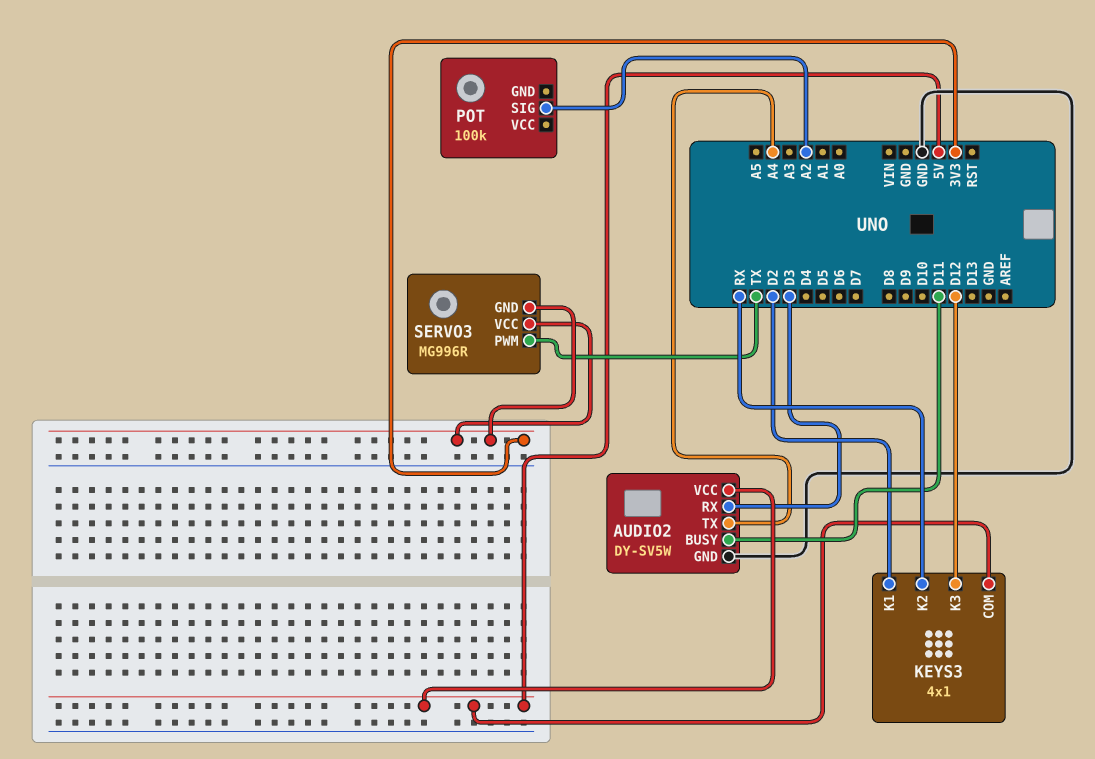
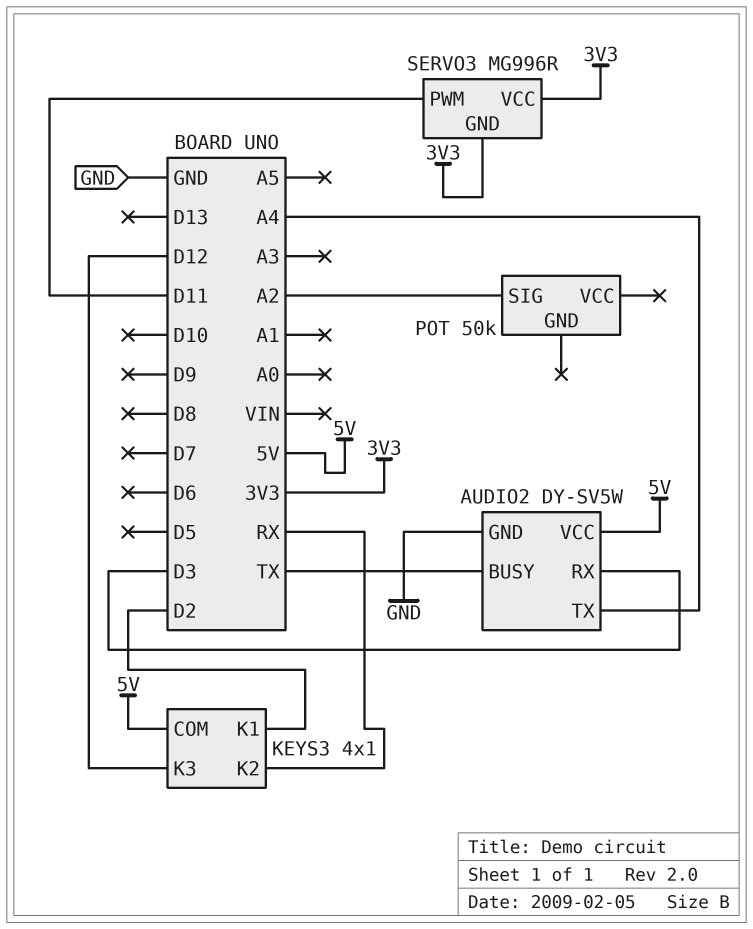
AUDIO2 pin BUSY: D11 -> TX
POT: 100k -> 50k
SERVO3 pin PWM: TX -> D11

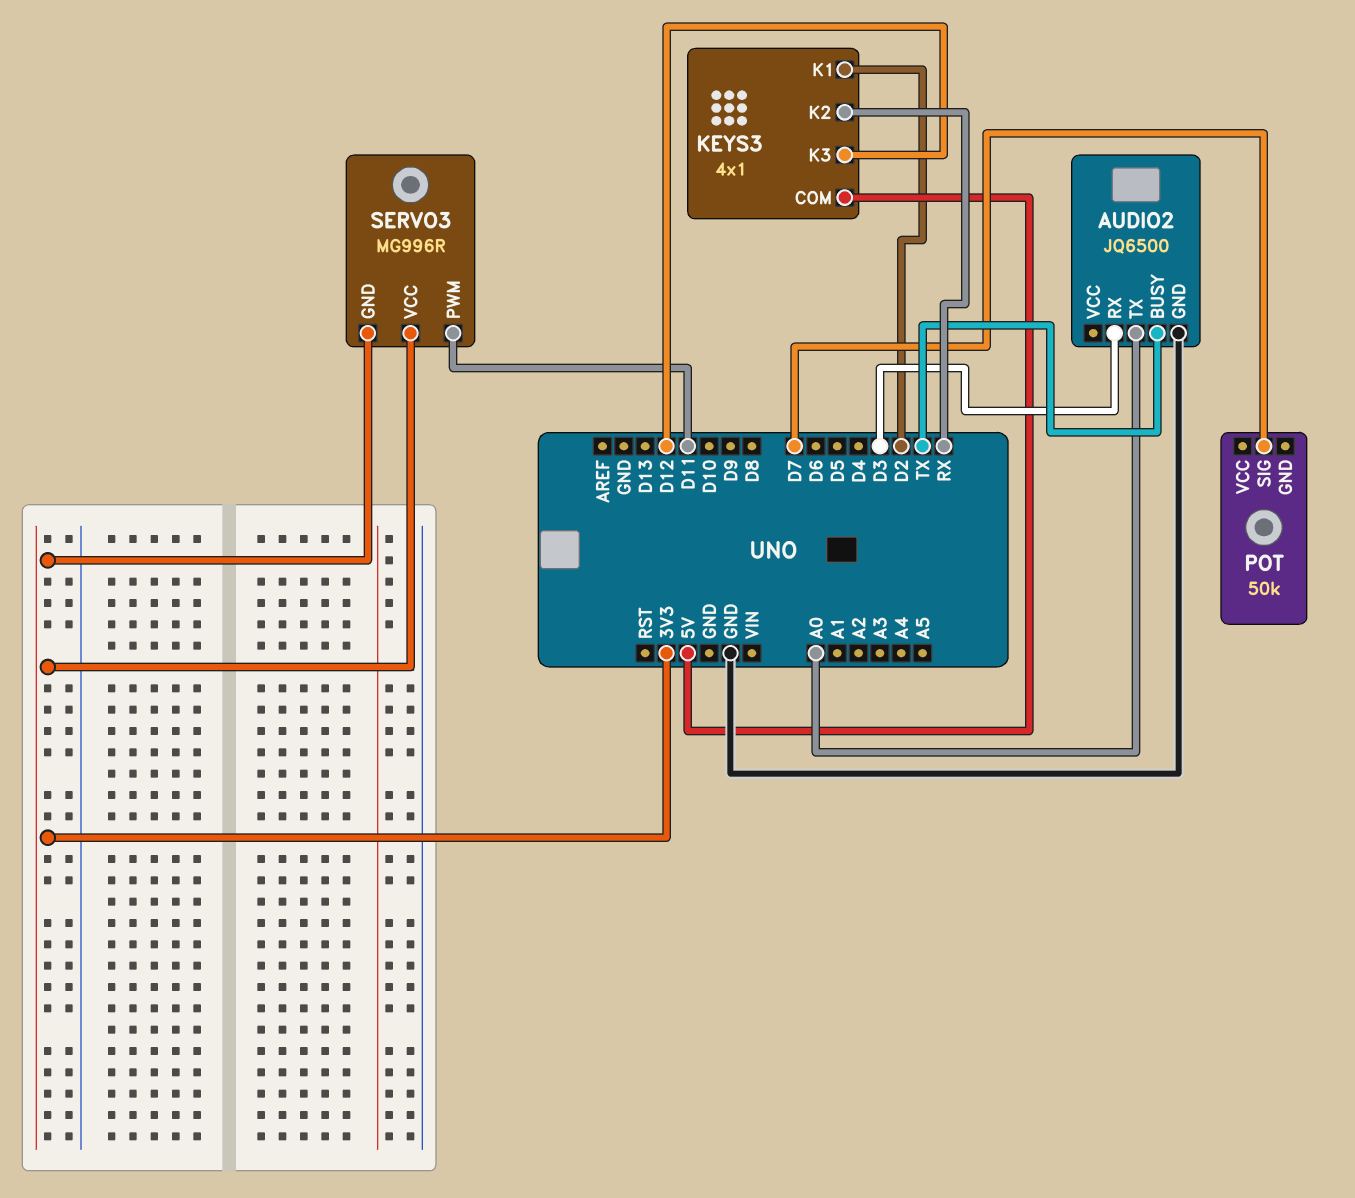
AUDIO2: DY-SV5W -> JQ6500
AUDIO2 pin TX: A4 -> A0
AUDIO2 pin VCC: 5V -> none
POT pin SIG: A2 -> D7

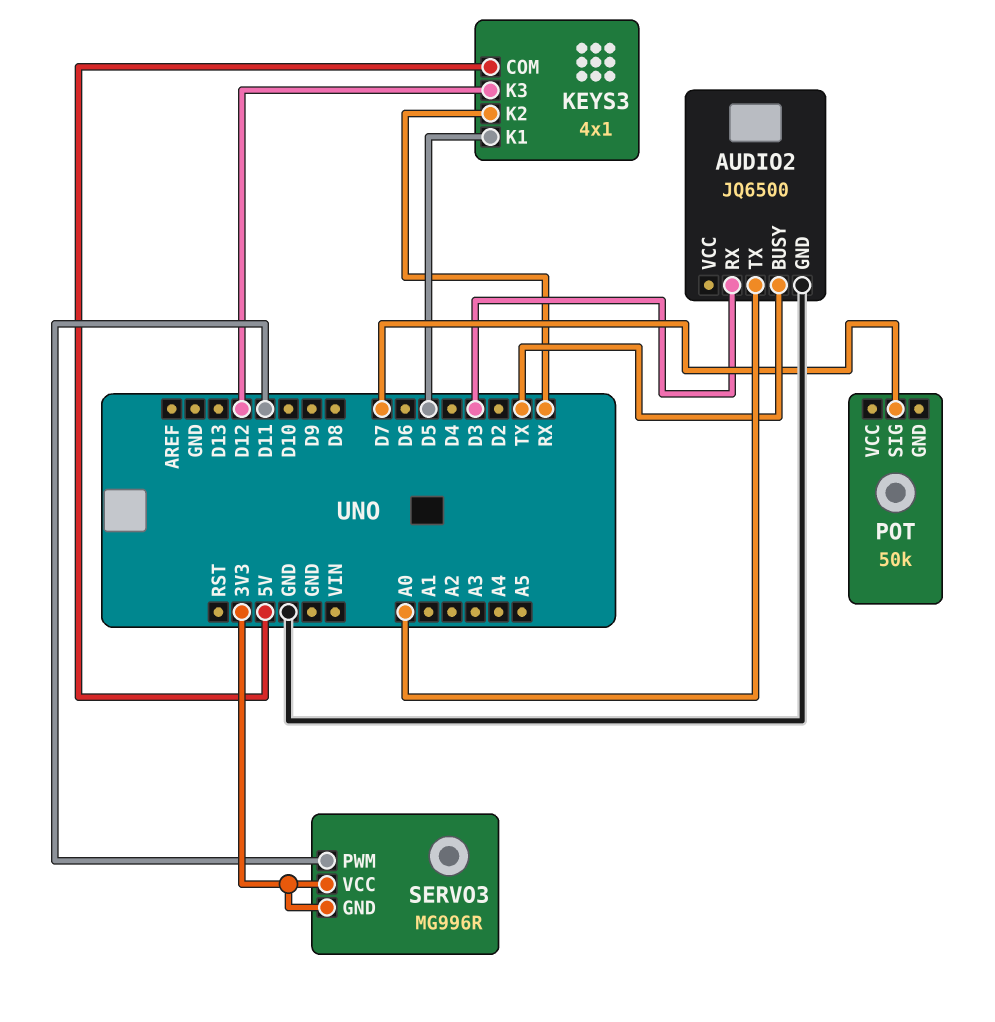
KEYS3 pin K1: D2 -> D5

